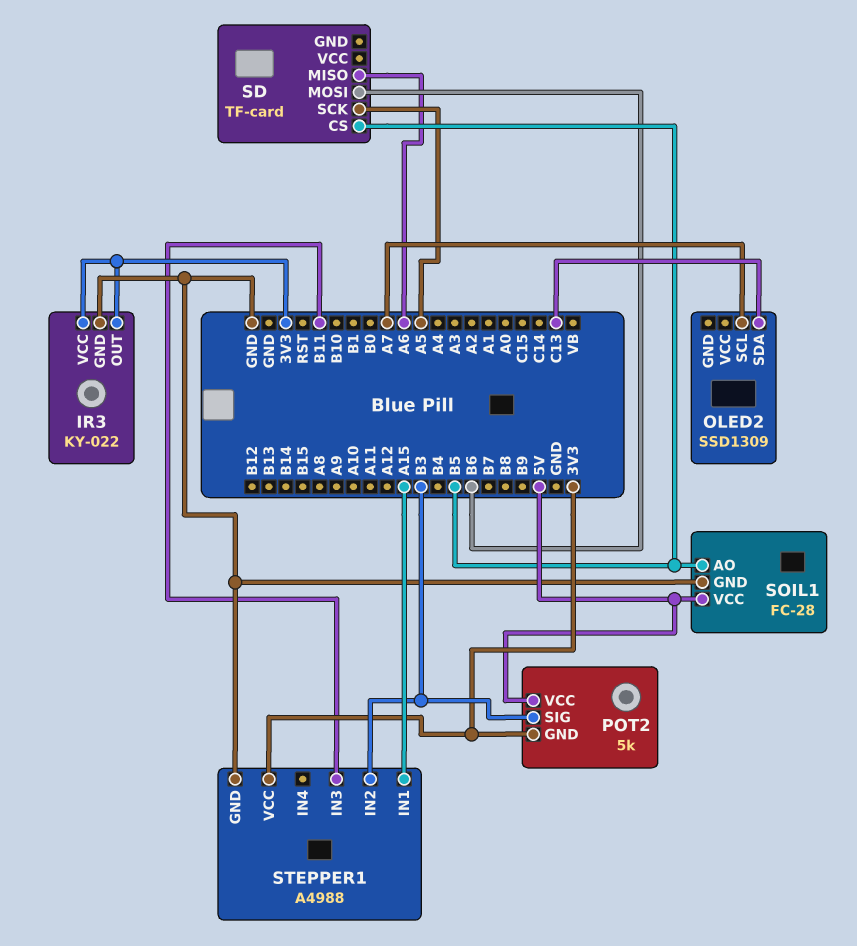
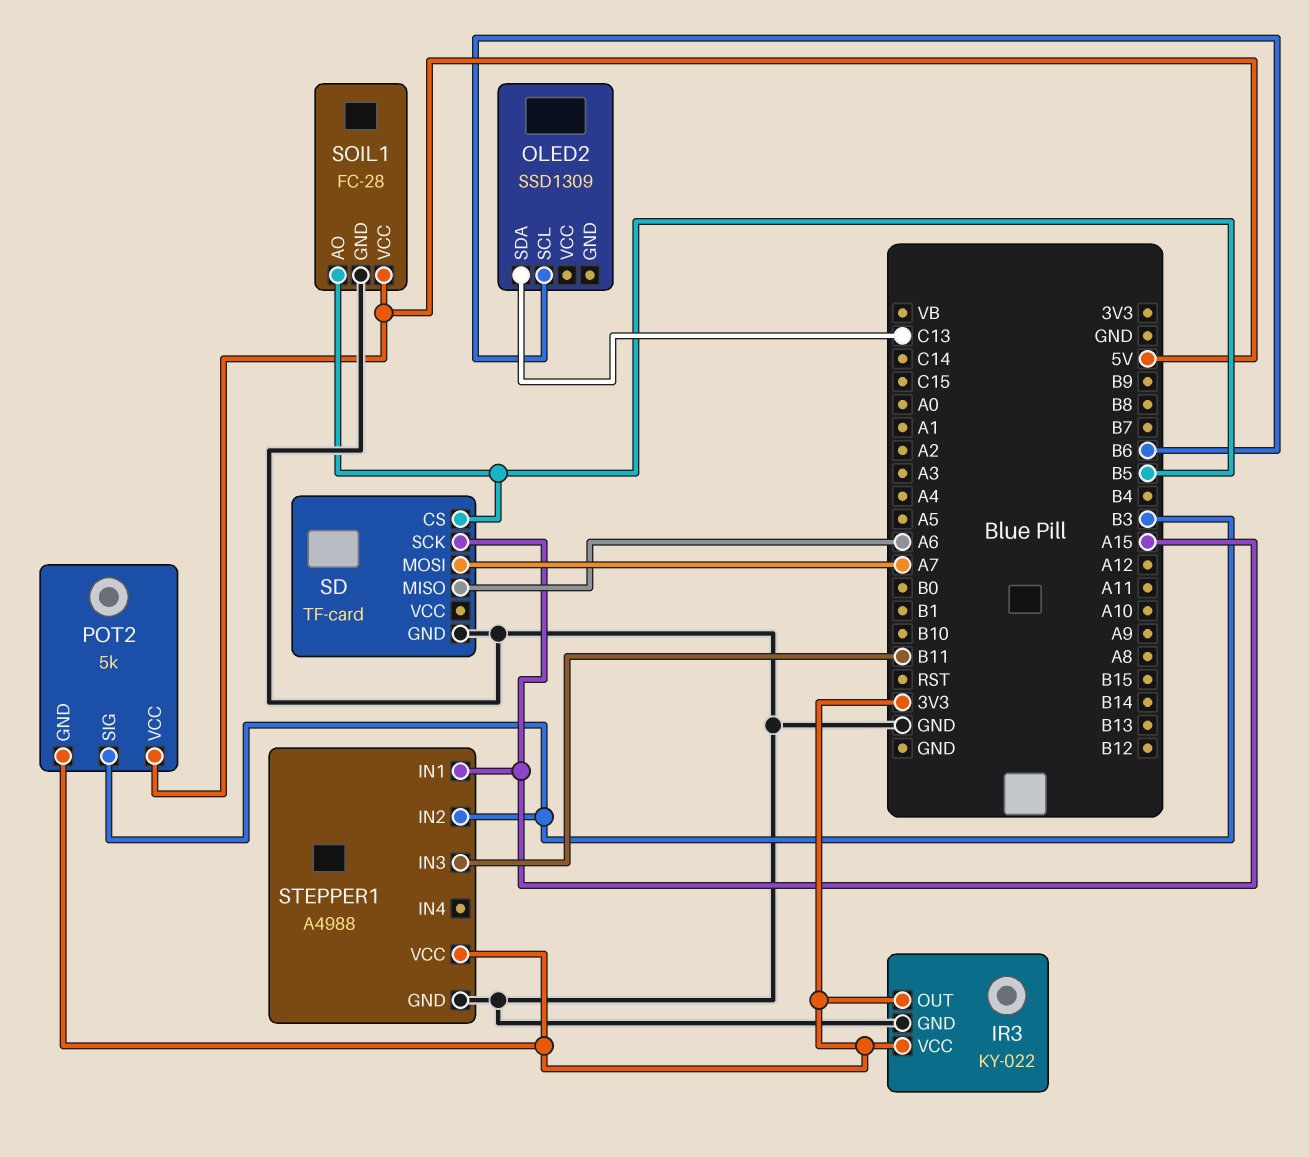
OLED2 pin SCL: A7 -> B6
SD pin GND: none -> GND
SD pin MOSI: B6 -> A7
SD pin SCK: A5 -> A15

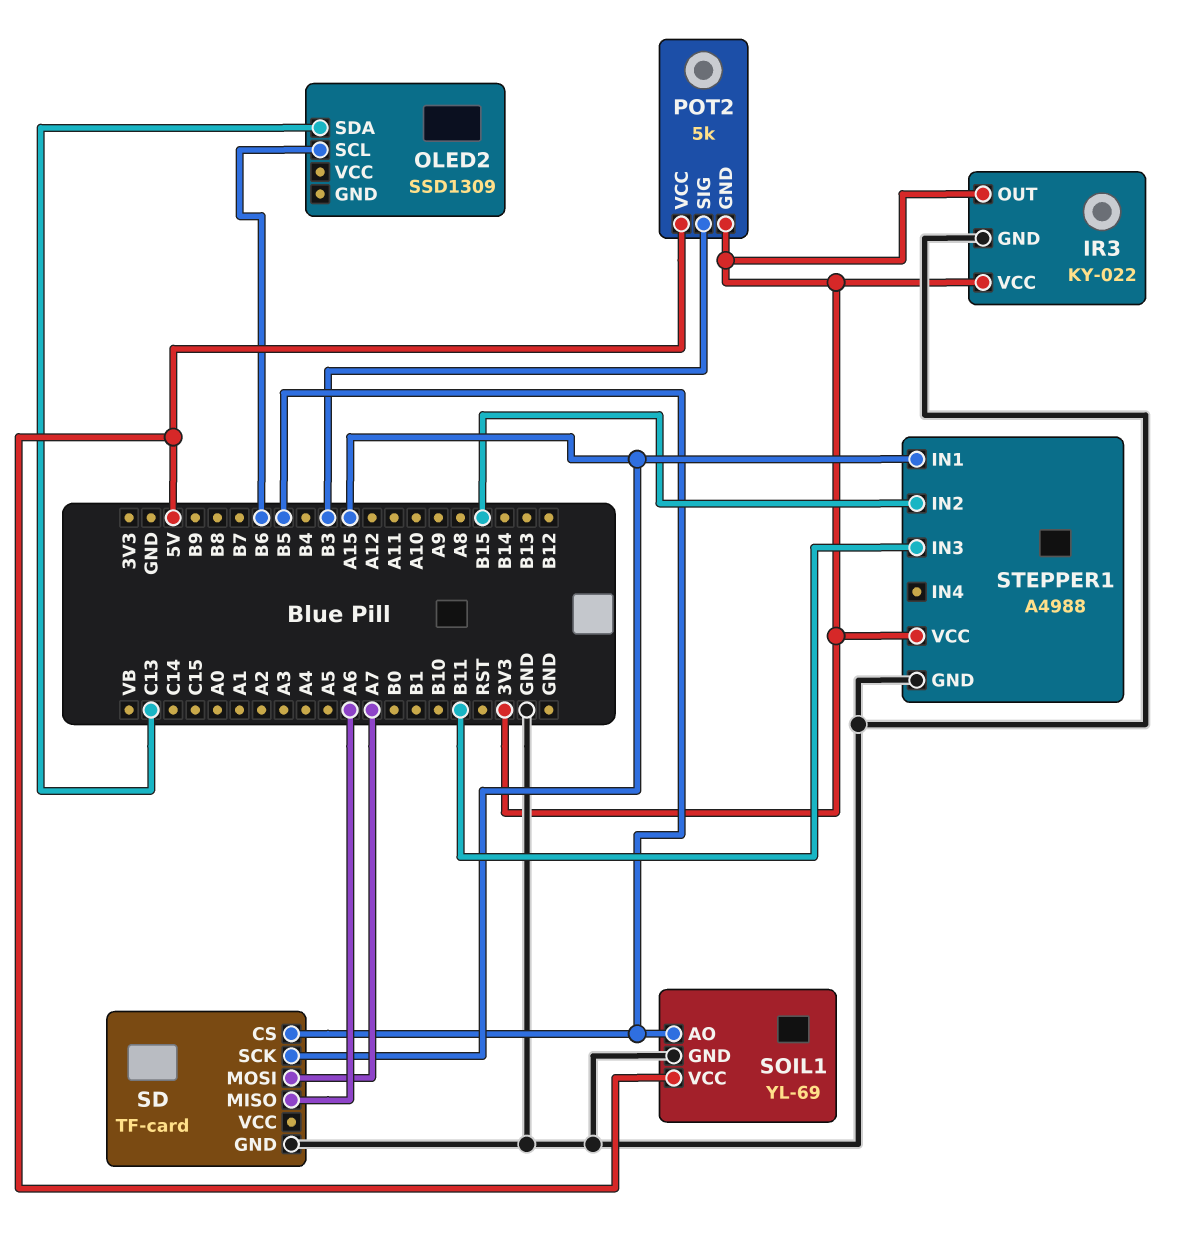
SOIL1: FC-28 -> YL-69
STEPPER1 pin IN2: B3 -> B15

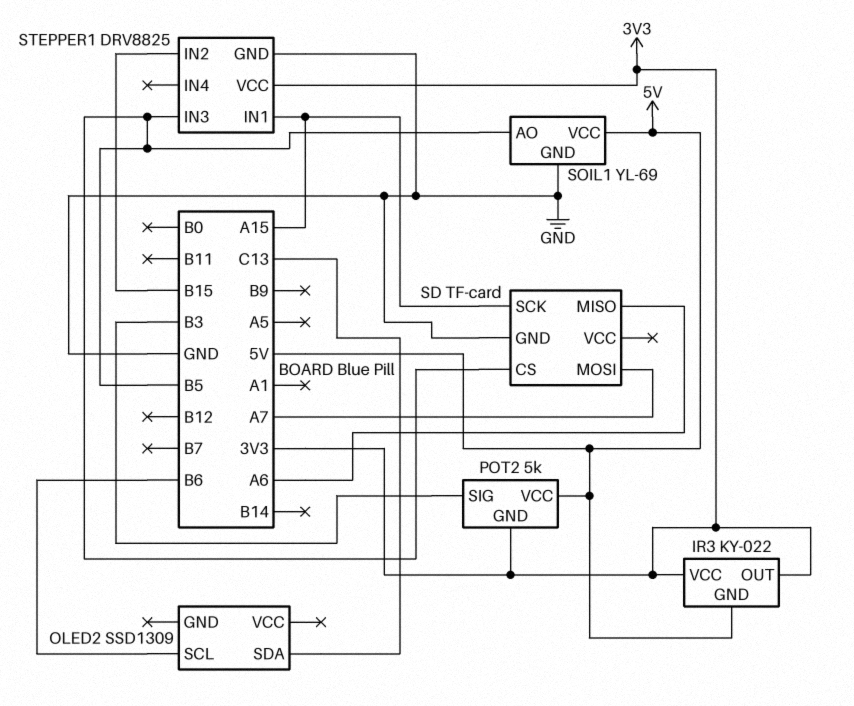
IR3 pin GND: GND -> 5V
STEPPER1: A4988 -> DRV8825
STEPPER1 pin IN3: B11 -> B5

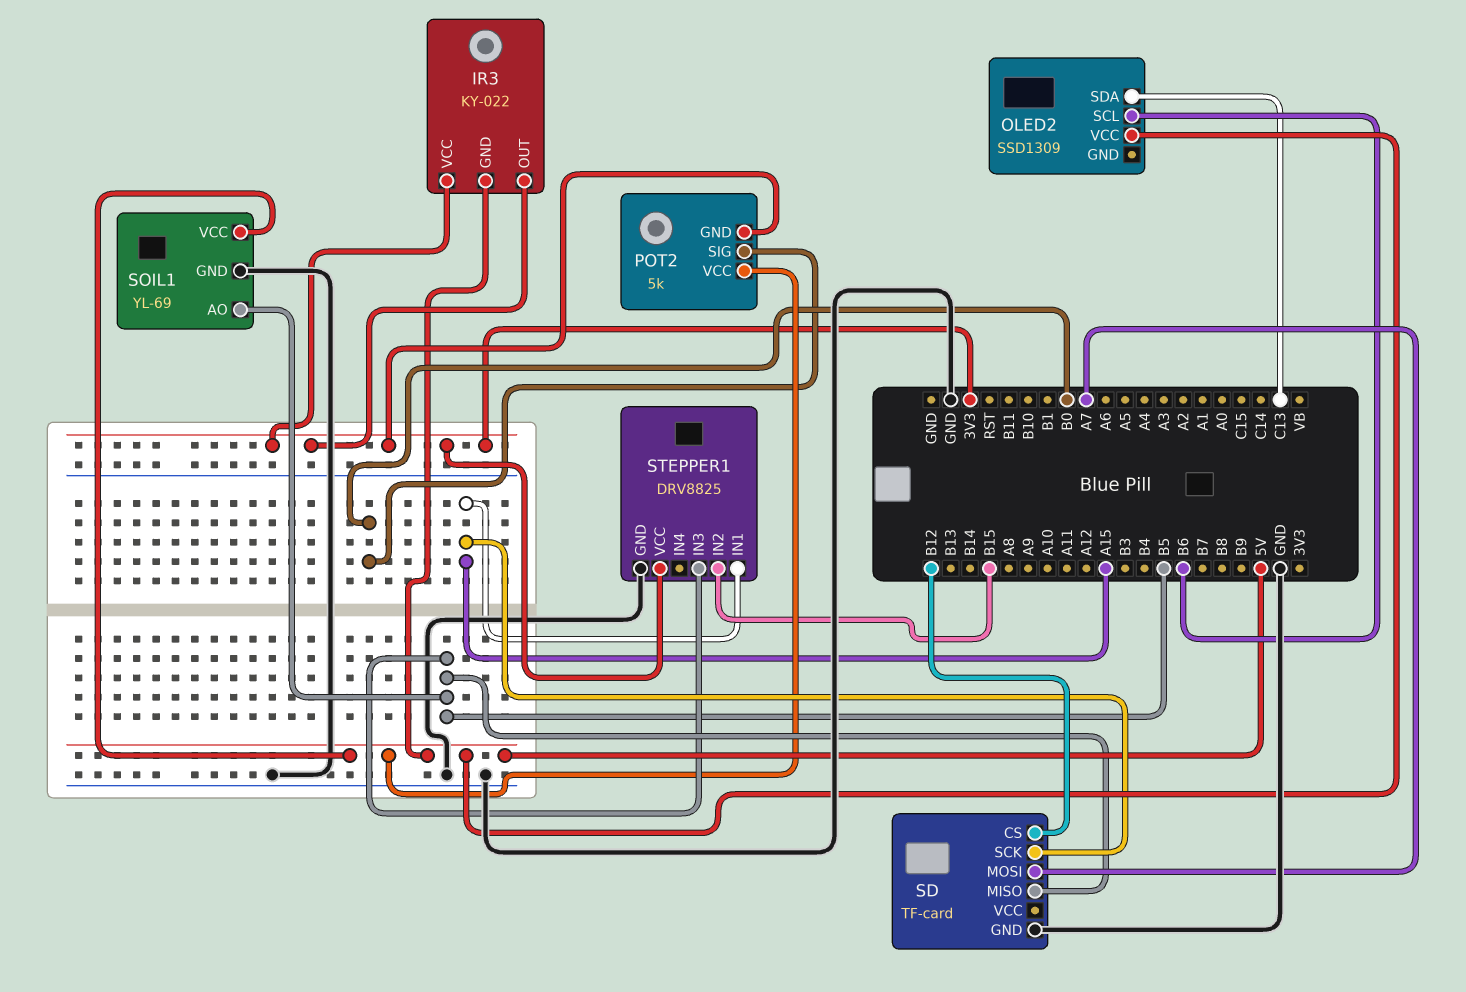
OLED2 pin VCC: none -> 5V
POT2 pin SIG: B3 -> B0
SD pin CS: B5 -> B12
SD pin MISO: A6 -> B5

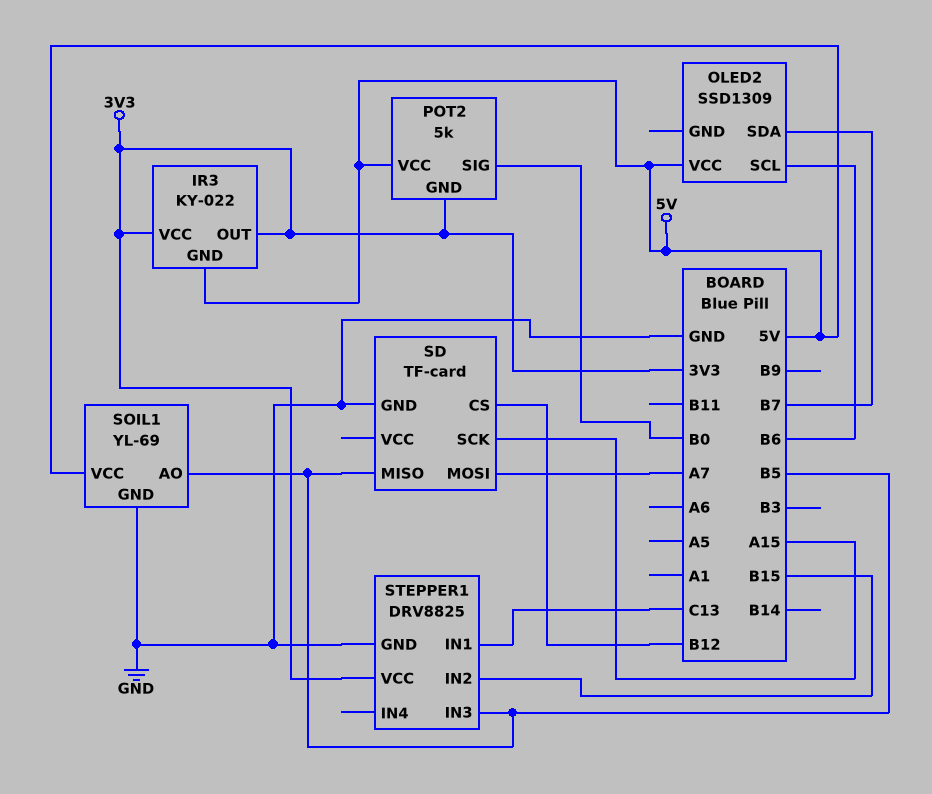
OLED2 pin SDA: C13 -> B7
STEPPER1 pin IN1: A15 -> C13

